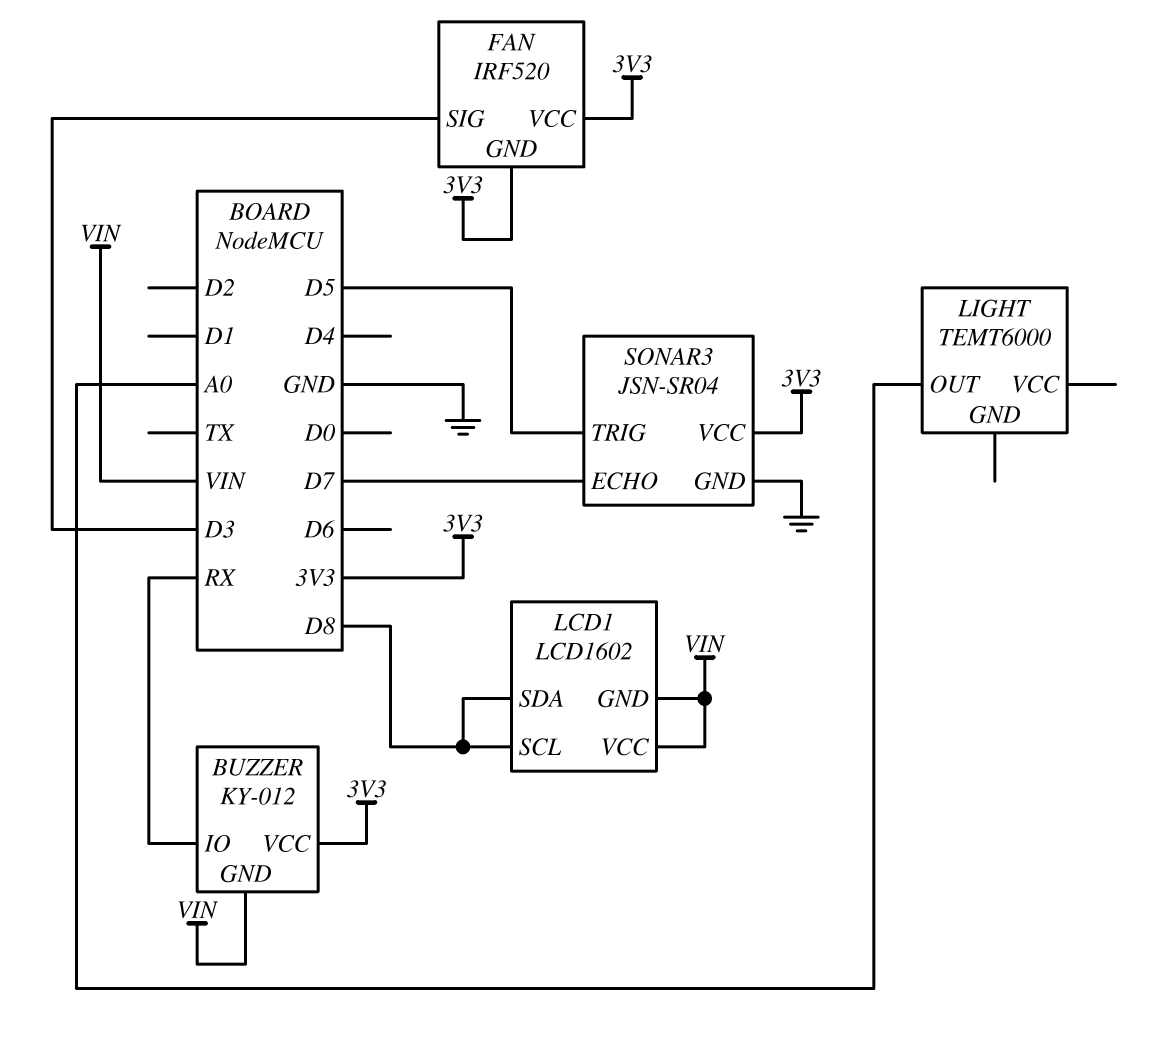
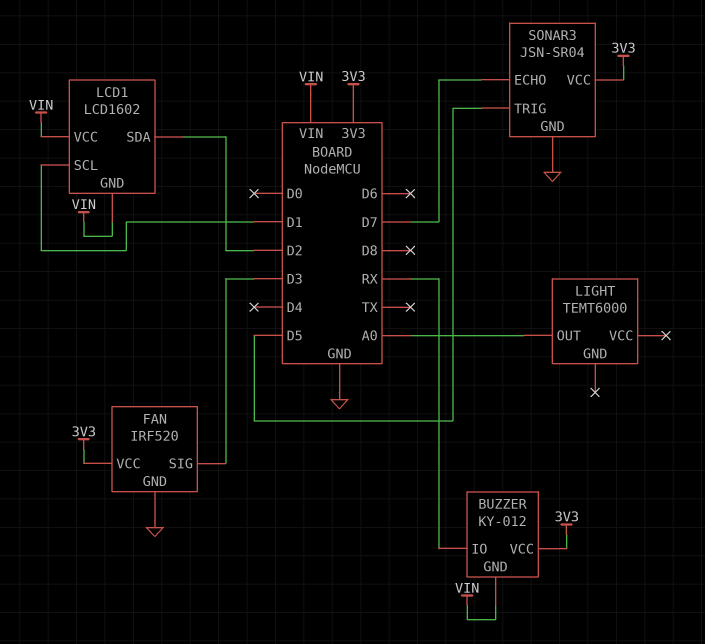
FAN pin GND: 3V3 -> GND
LCD1 pin SCL: D8 -> D1
LCD1 pin SDA: D8 -> D2

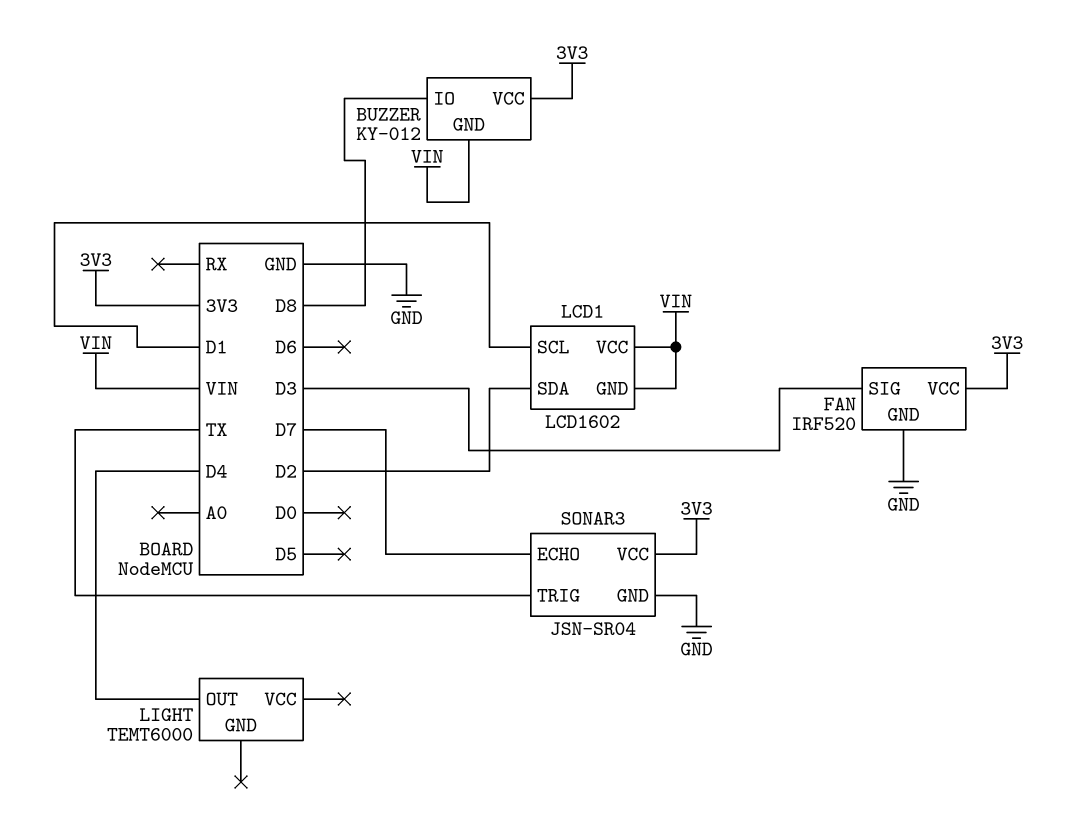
BUZZER pin IO: RX -> D8
LIGHT pin OUT: A0 -> D4
SONAR3 pin TRIG: D5 -> TX

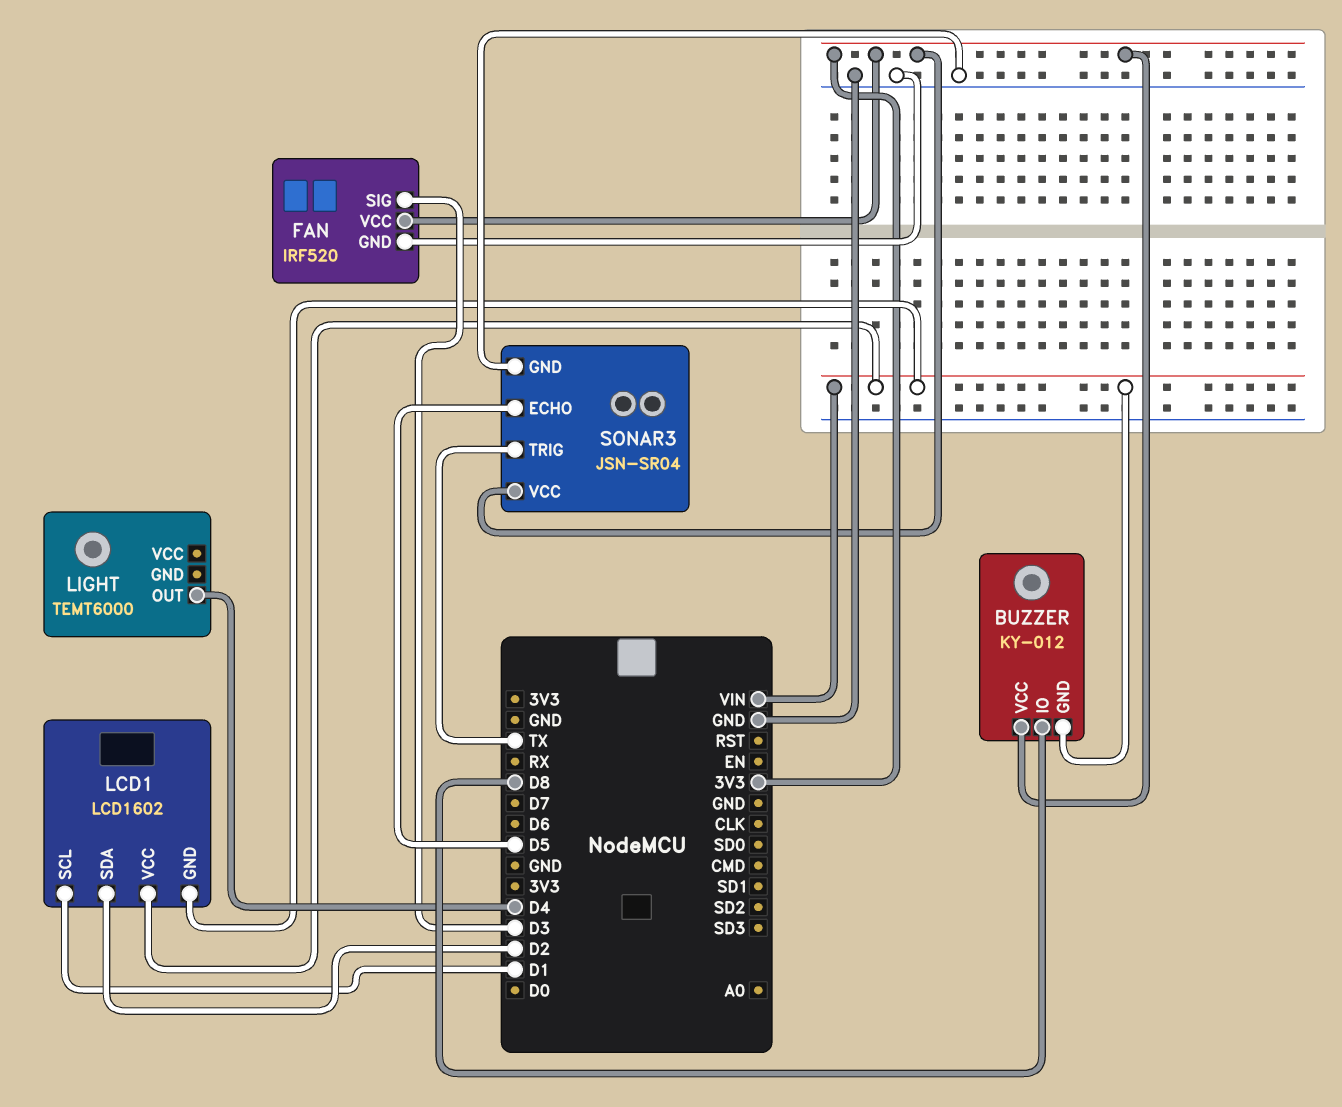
SONAR3 pin ECHO: D7 -> D5

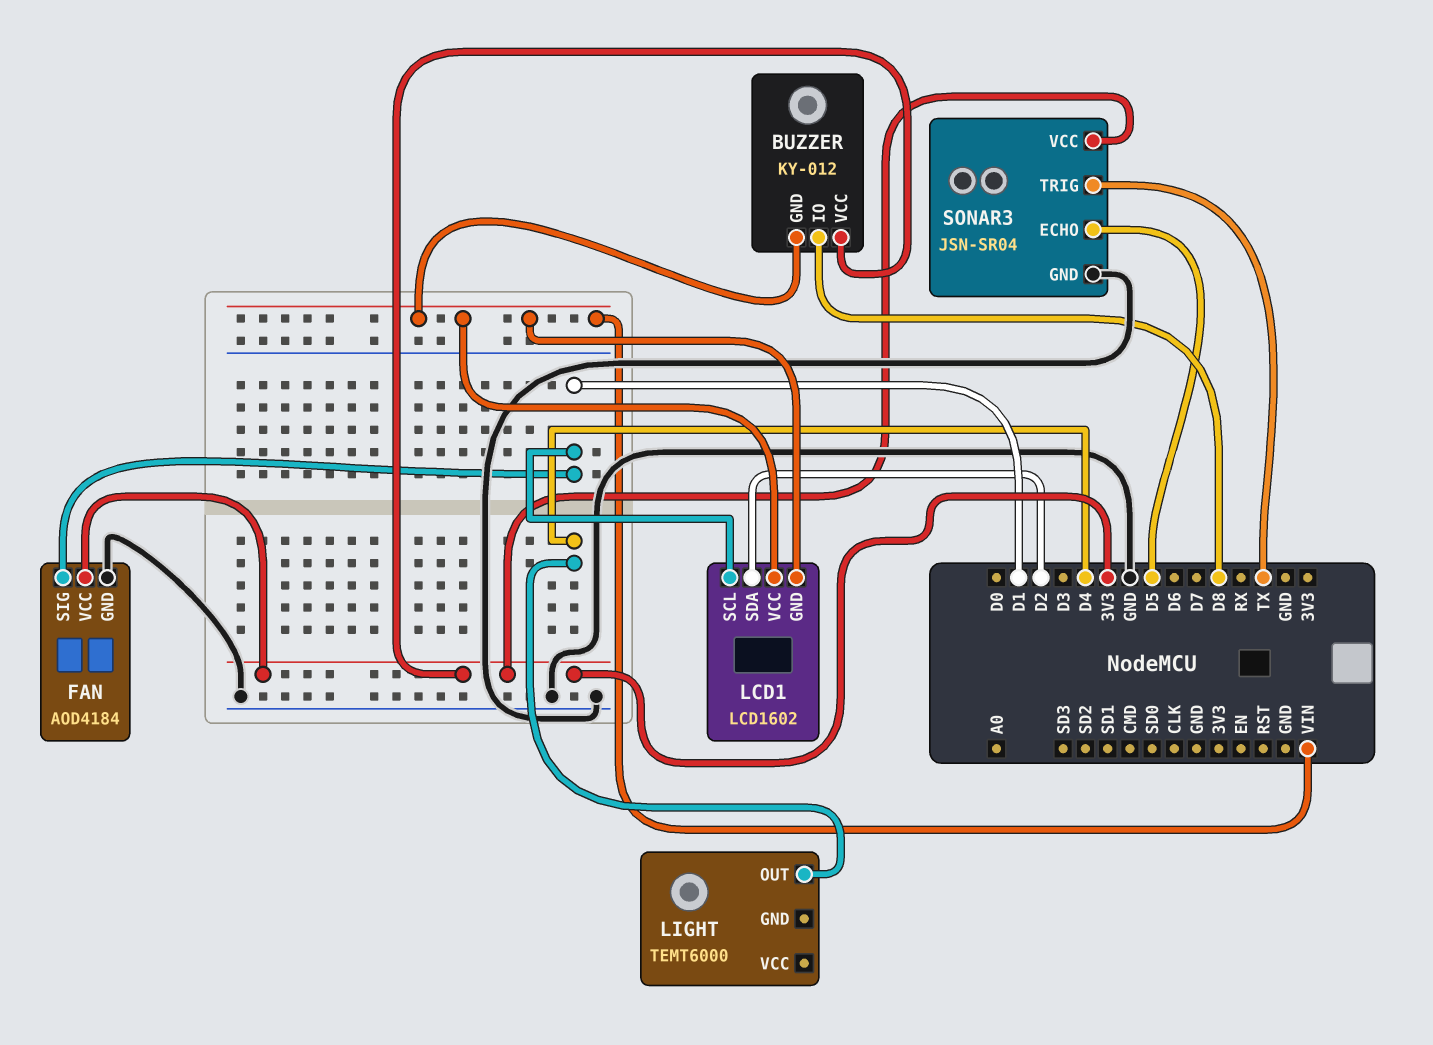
FAN: IRF520 -> AOD4184
FAN pin SIG: D3 -> D1

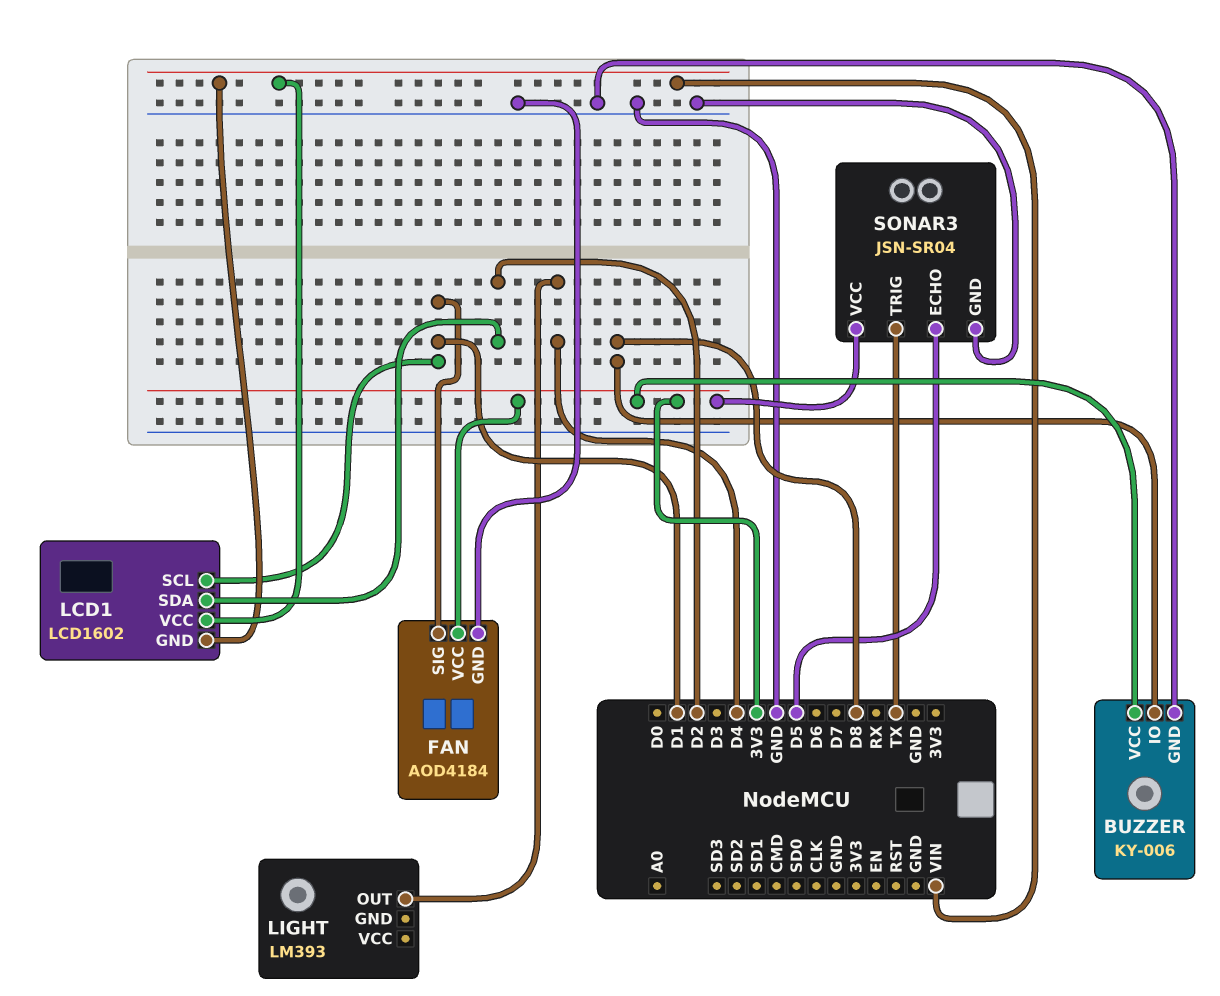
BUZZER: KY-012 -> KY-006
BUZZER pin GND: VIN -> GND
LIGHT: TEMT6000 -> LM393

